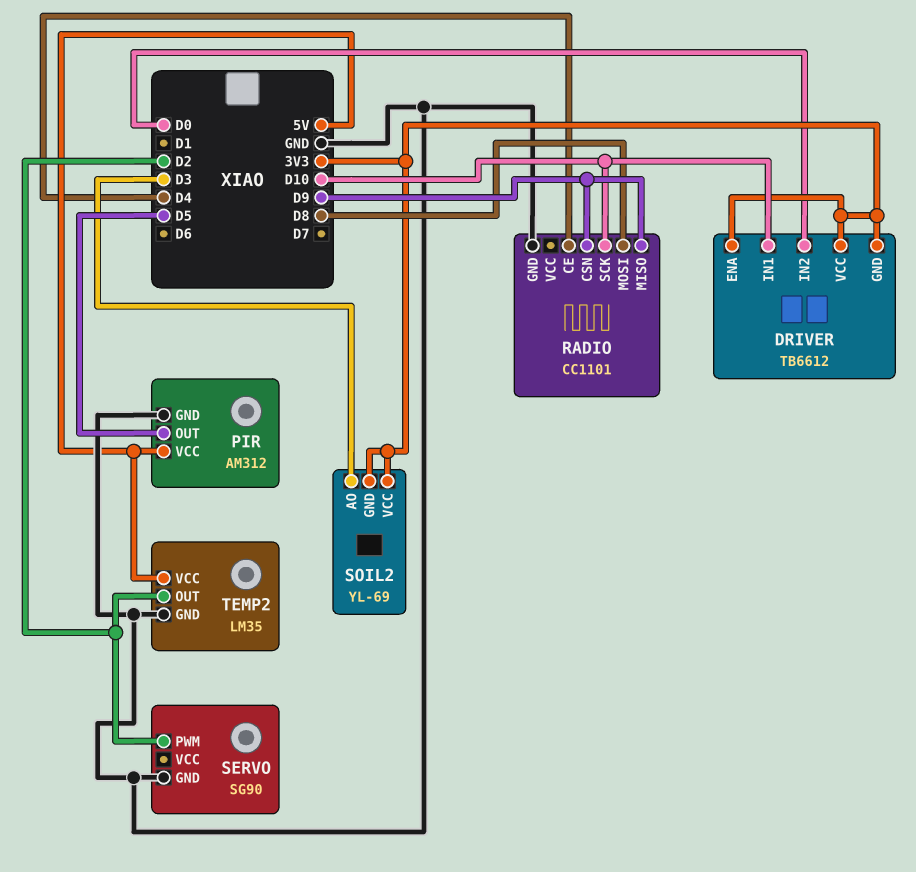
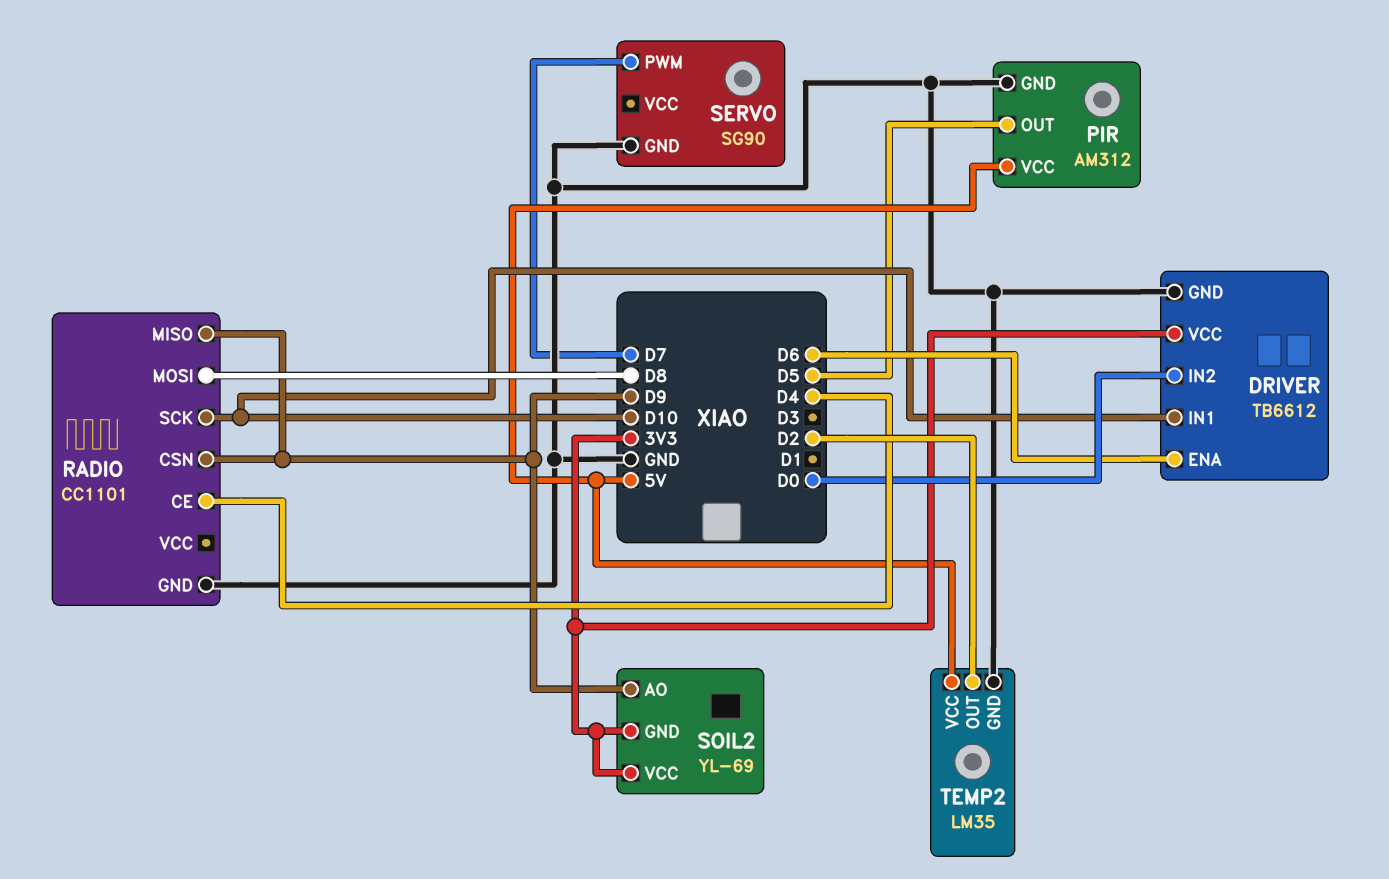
DRIVER pin ENA: 3V3 -> D6
DRIVER pin GND: 3V3 -> GND
SERVO pin PWM: D2 -> D7
SOIL2 pin AO: D3 -> D9

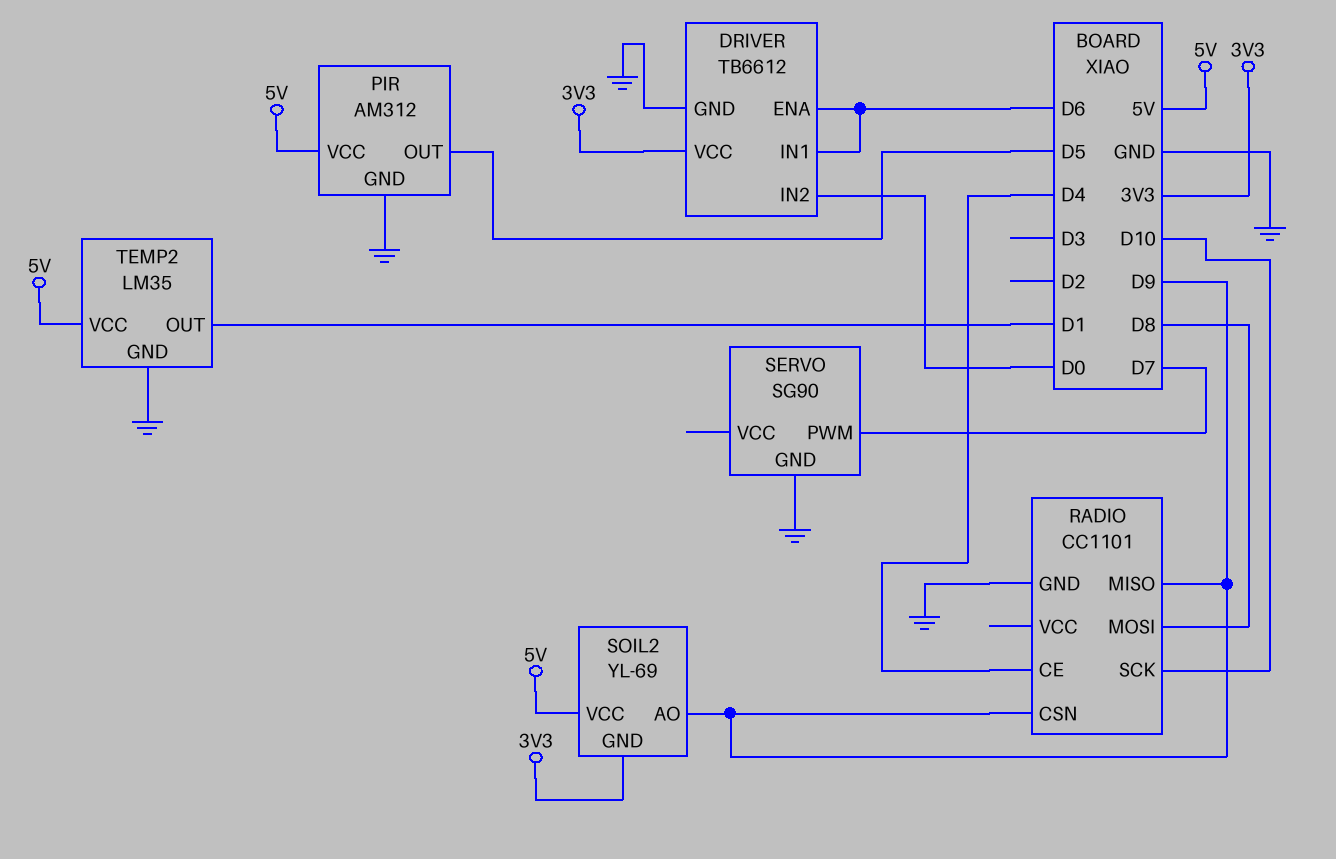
DRIVER pin IN1: D10 -> D6
SOIL2 pin VCC: 3V3 -> 5V
TEMP2 pin OUT: D2 -> D1

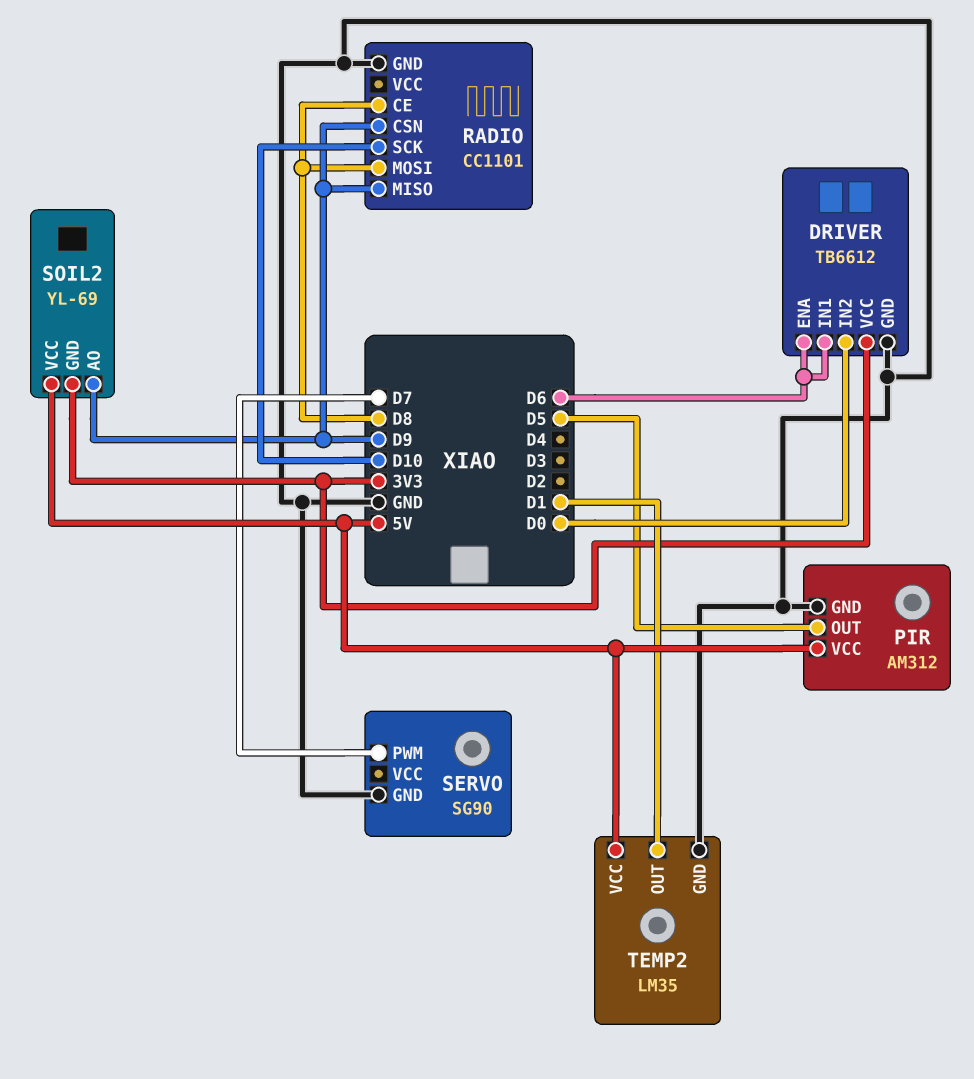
RADIO pin CE: D4 -> D8

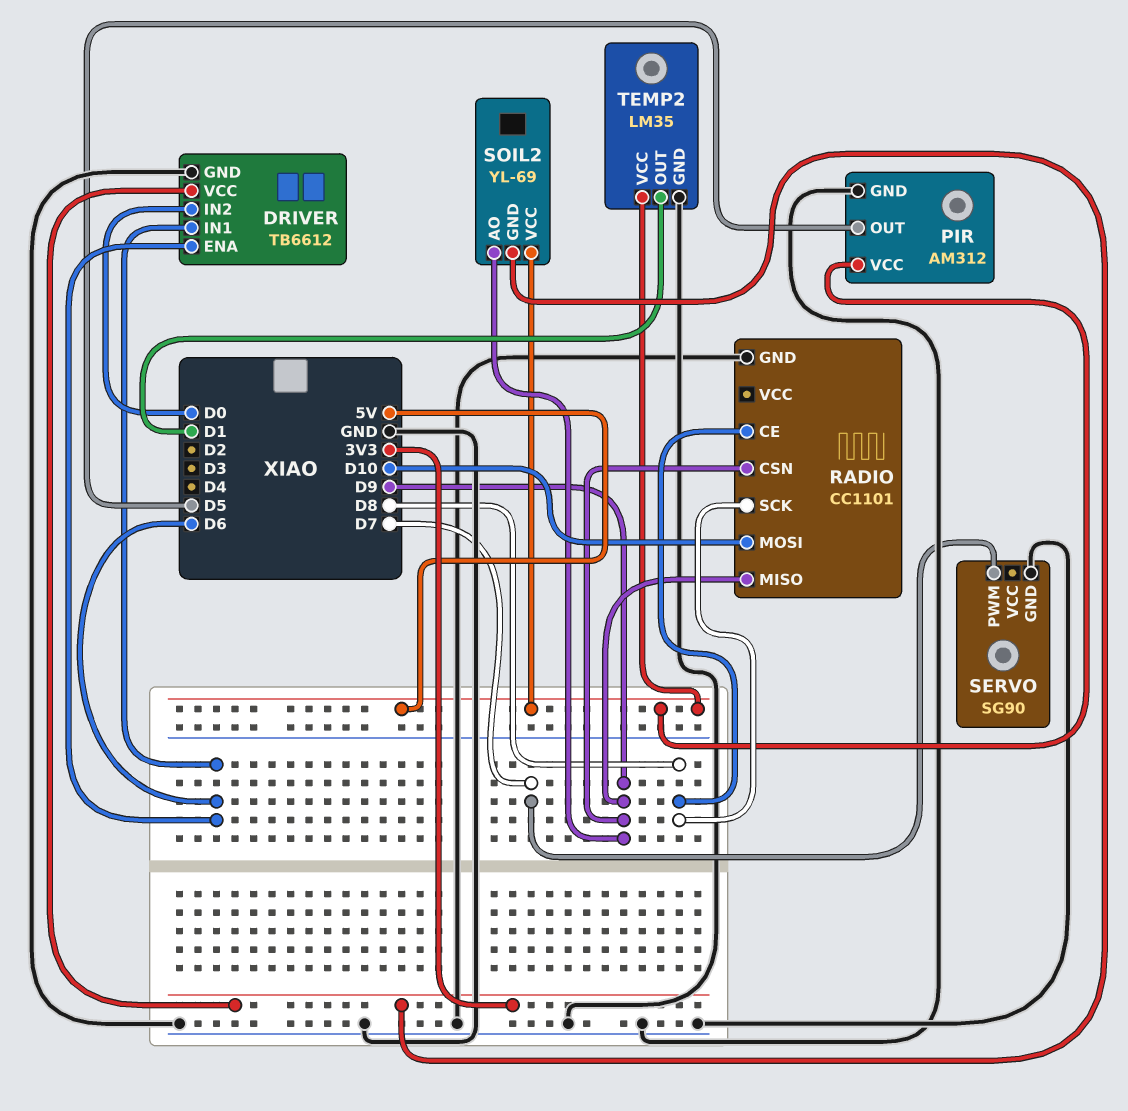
RADIO pin MOSI: D8 -> D10
RADIO pin SCK: D10 -> D8

